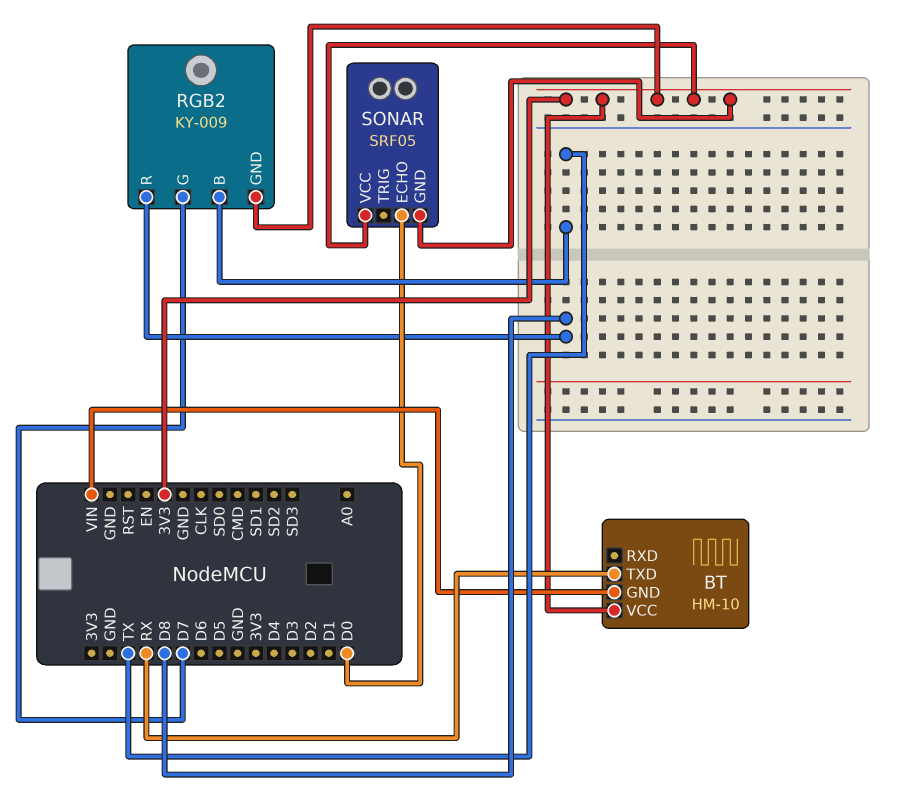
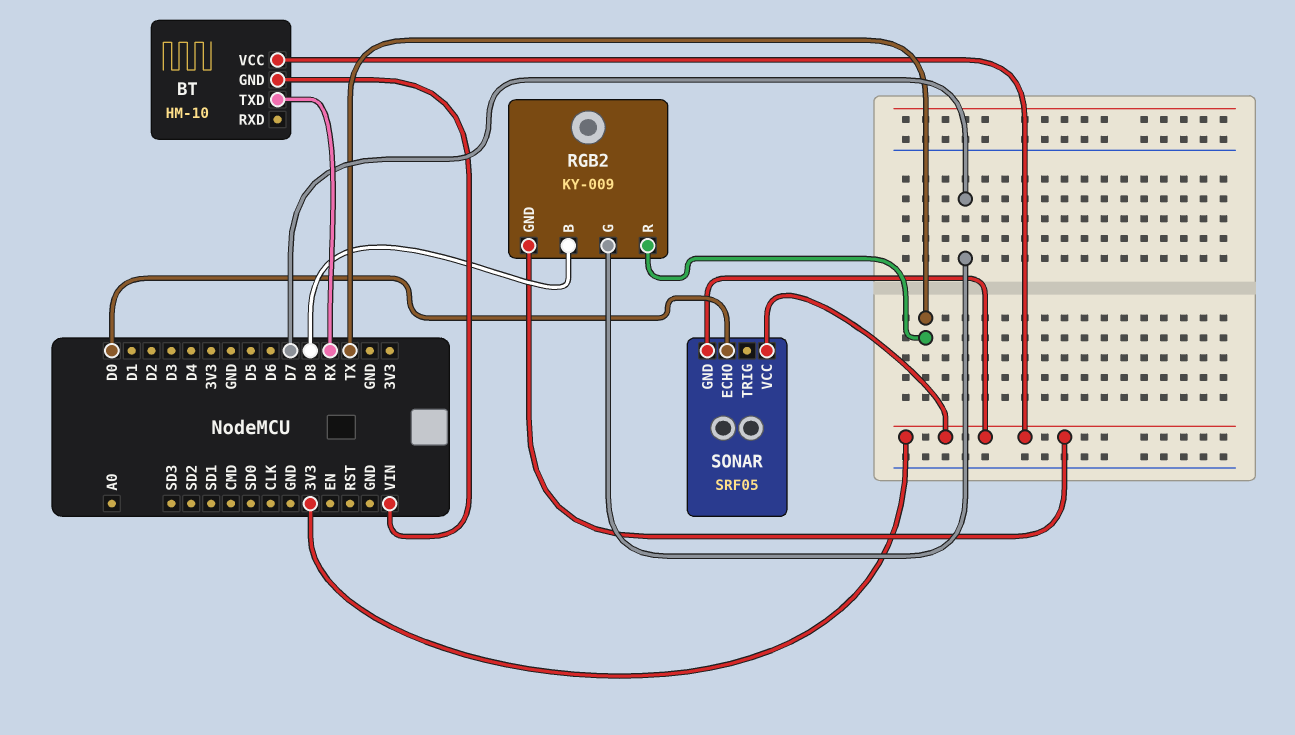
RGB2 pin B: TX -> D8
RGB2 pin R: D8 -> TX

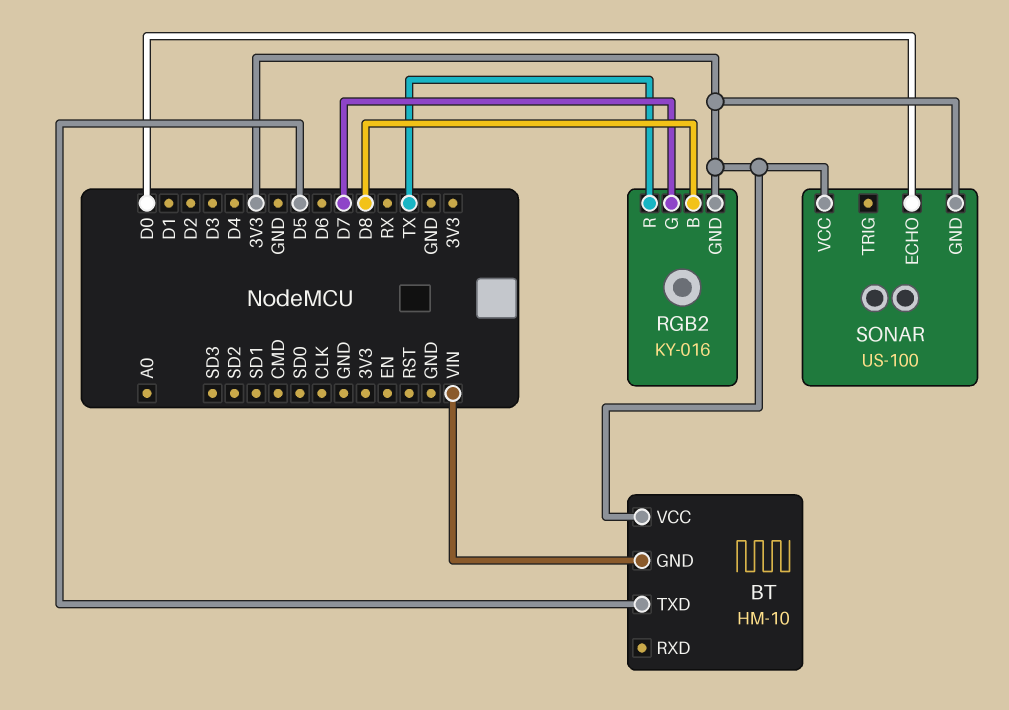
BT pin TXD: RX -> D5
RGB2: KY-009 -> KY-016
SONAR: SRF05 -> US-100

